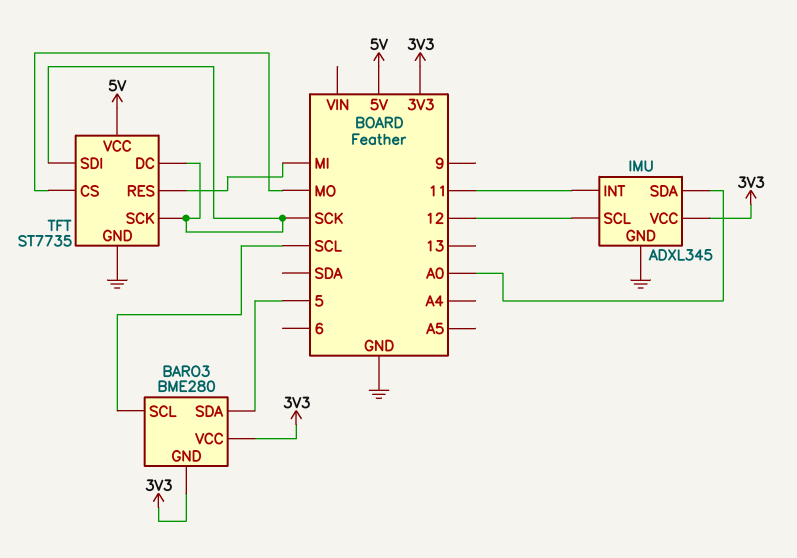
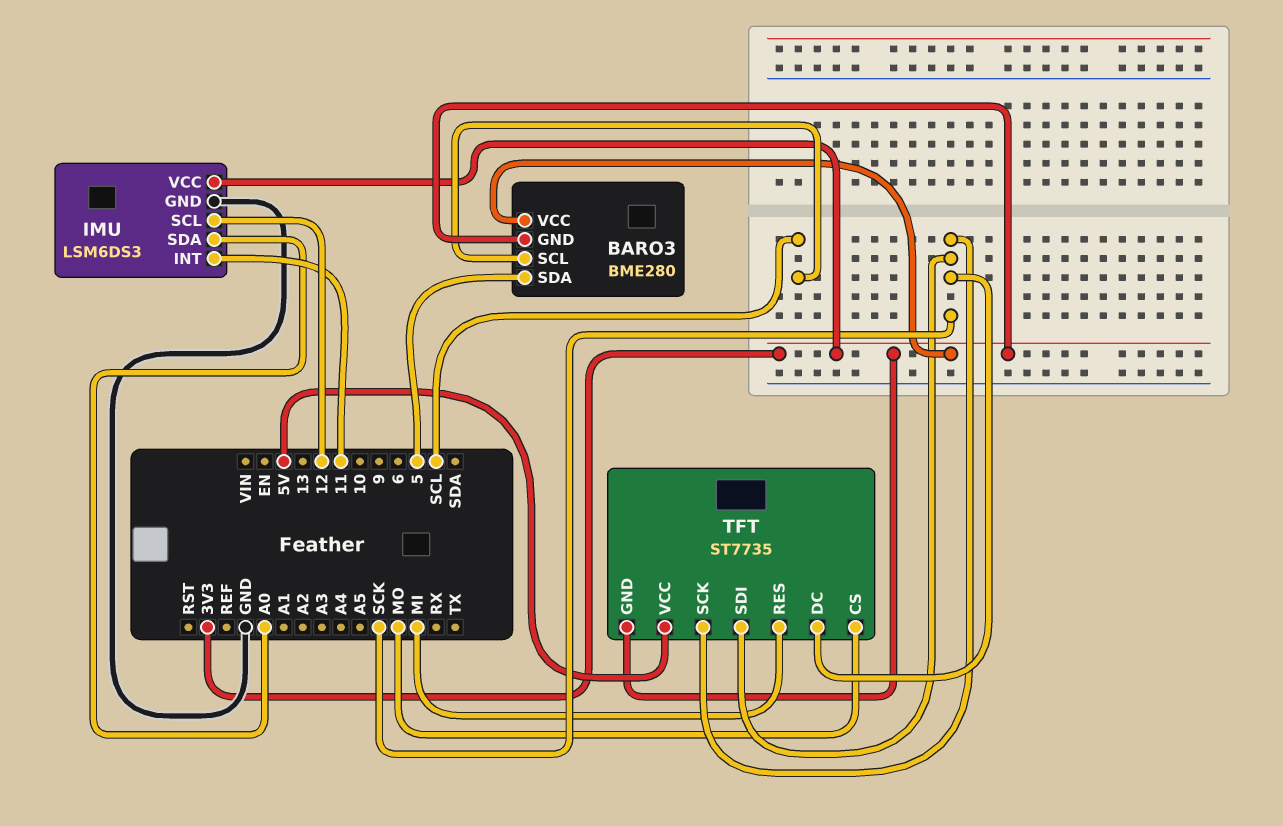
IMU: ADXL345 -> LSM6DS3
TFT pin GND: GND -> 3V3

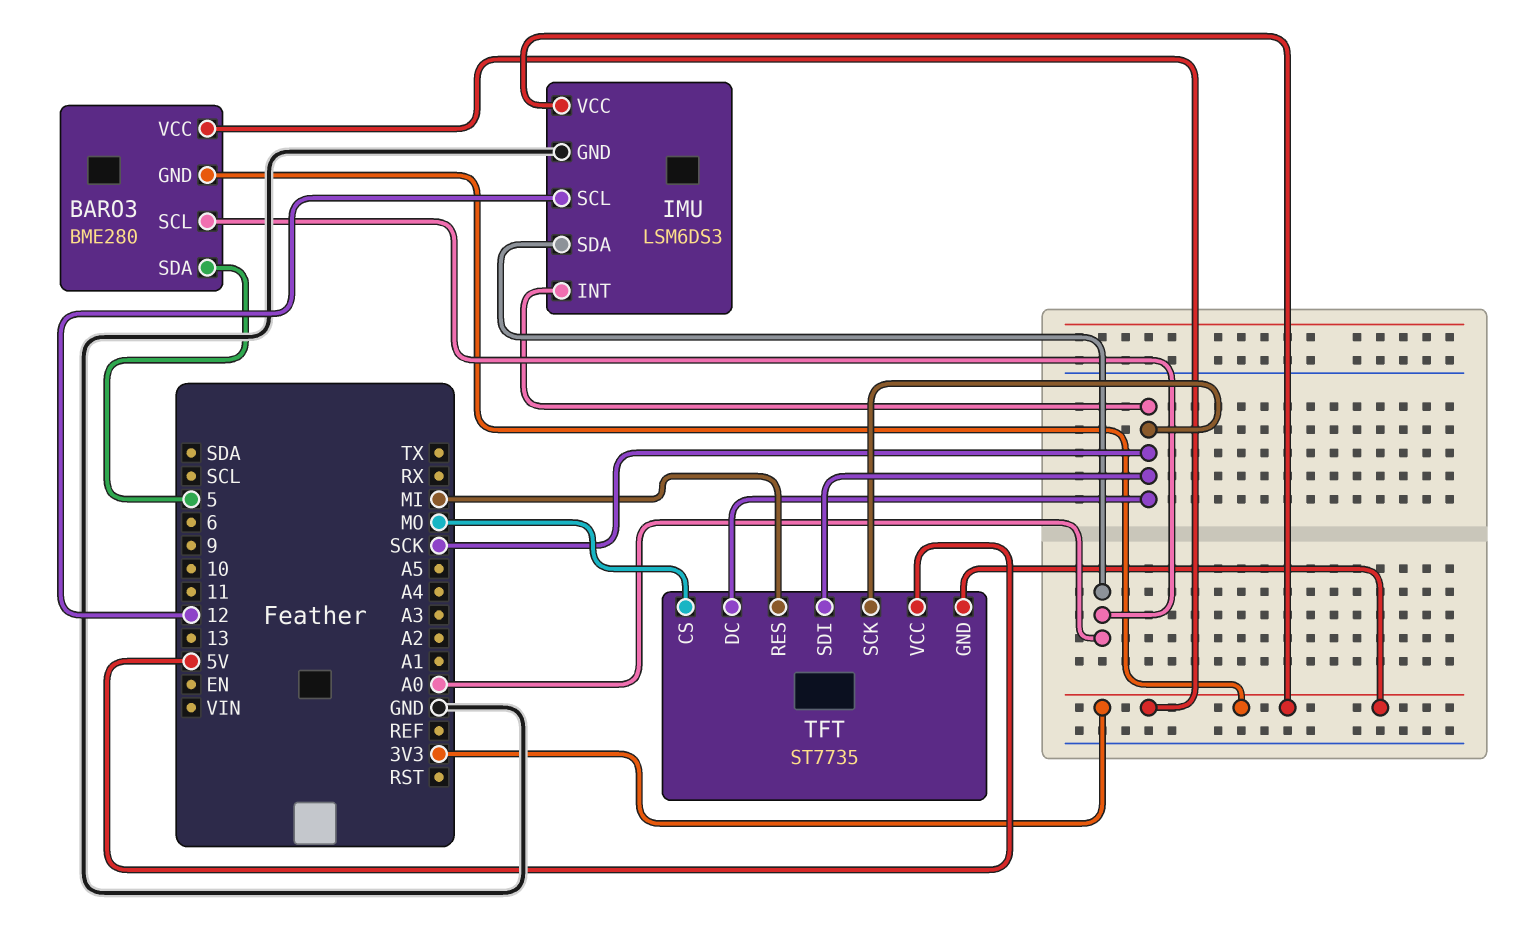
BARO3 pin SCL: SCL -> A0
IMU pin INT: 11 -> SCK

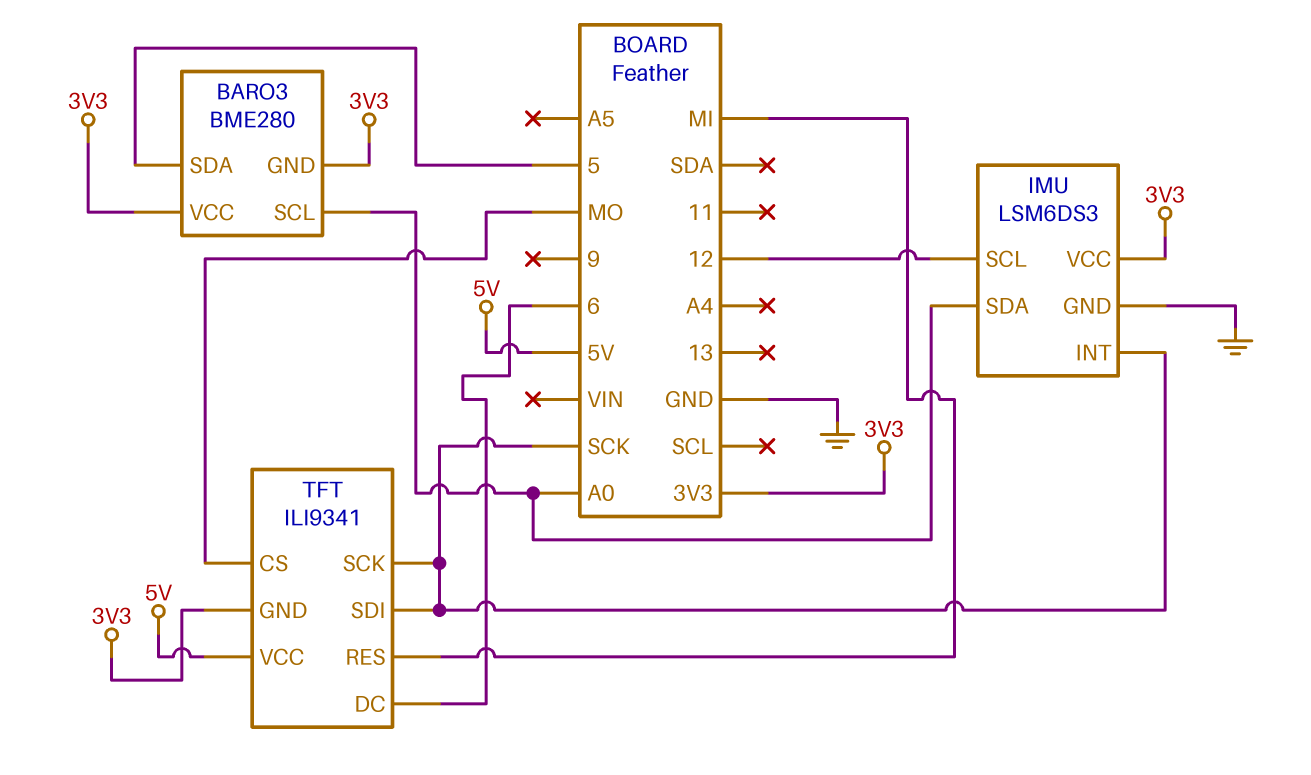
TFT: ST7735 -> ILI9341
TFT pin DC: SCK -> 6

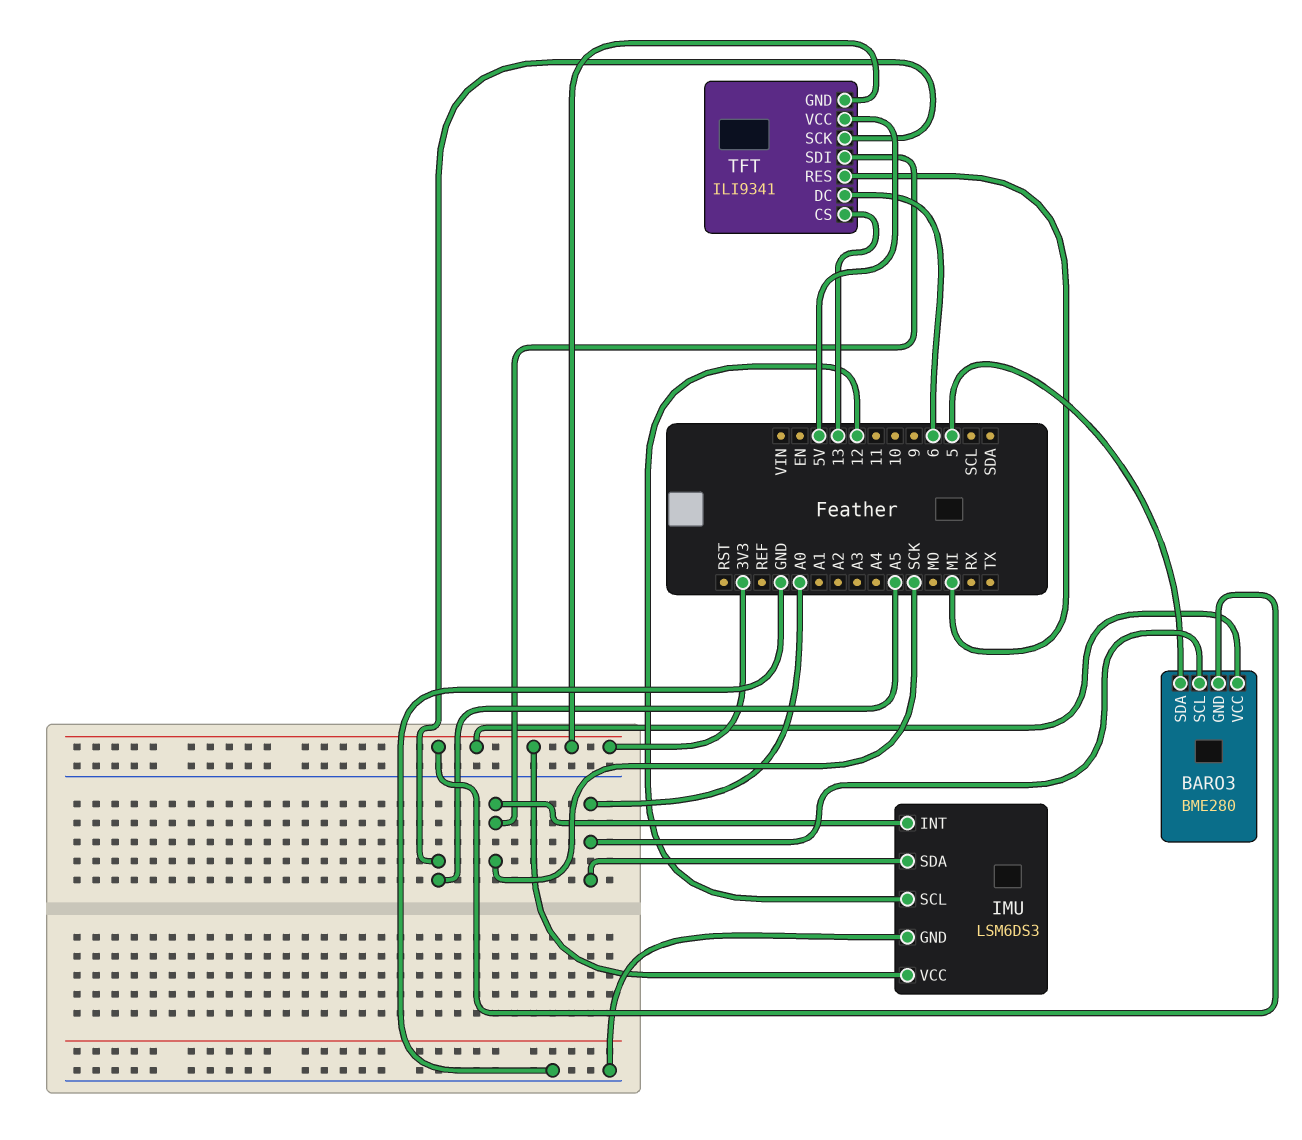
TFT pin CS: MO -> 13
TFT pin SCK: SCK -> A5

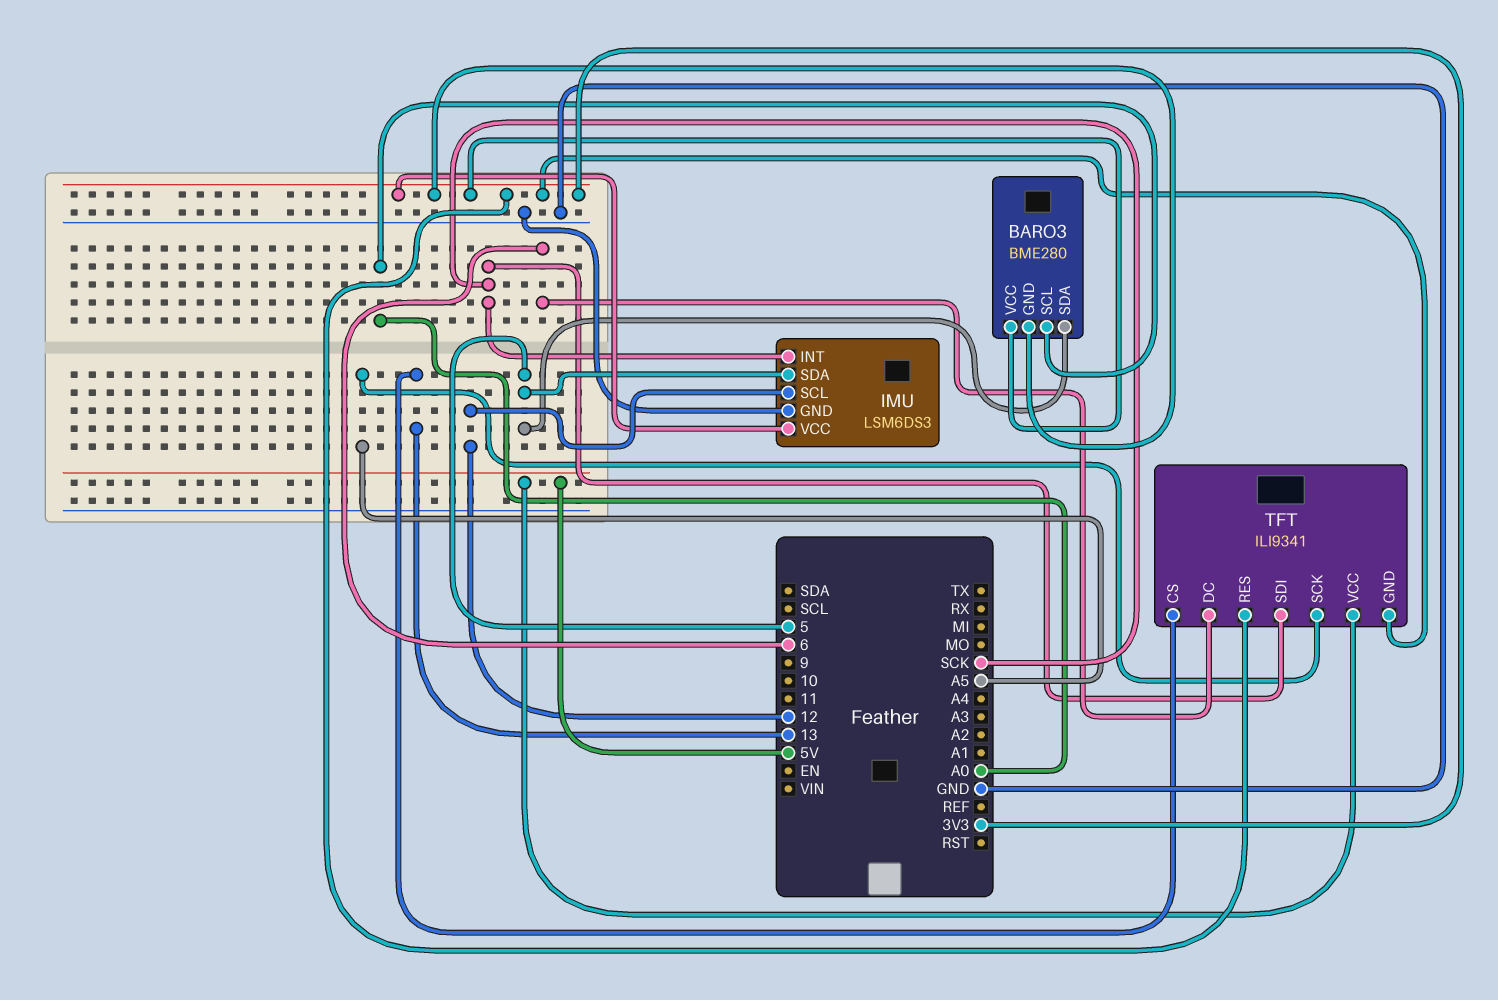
IMU pin SDA: A0 -> 5
TFT pin RES: MI -> 3V3

